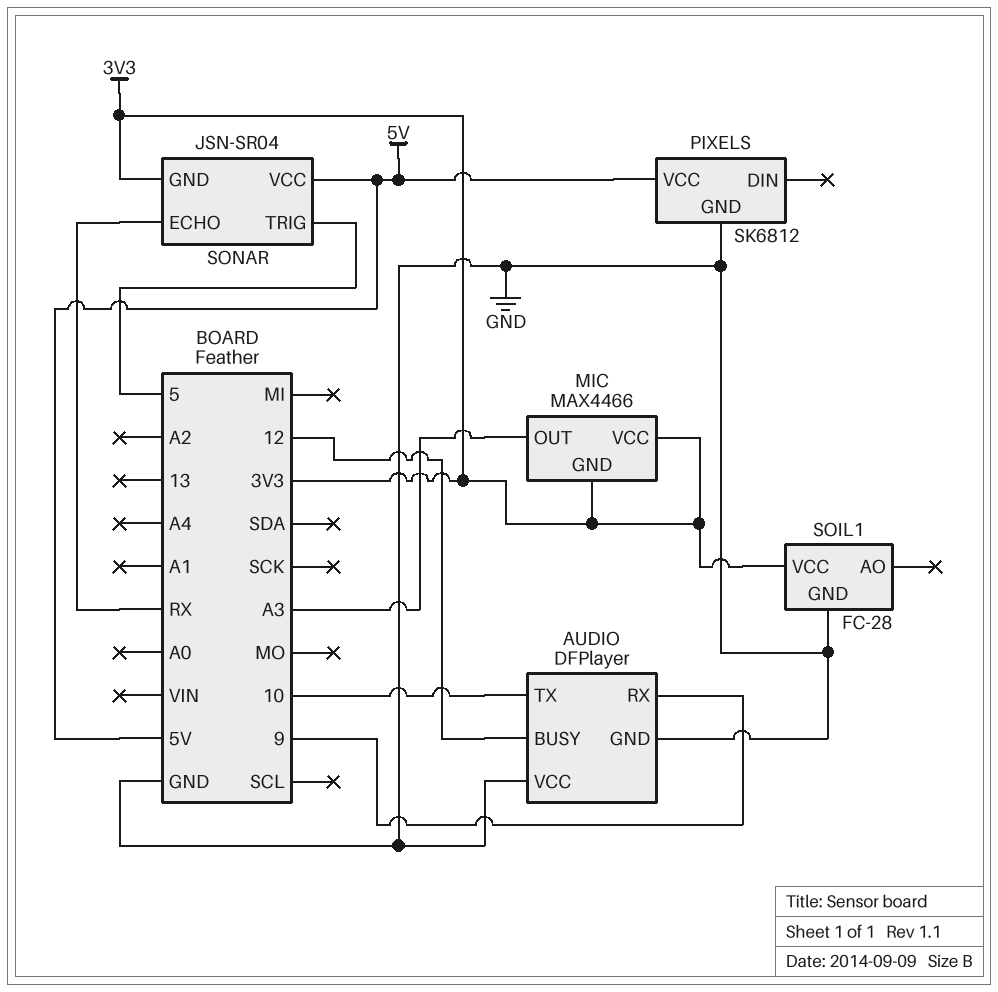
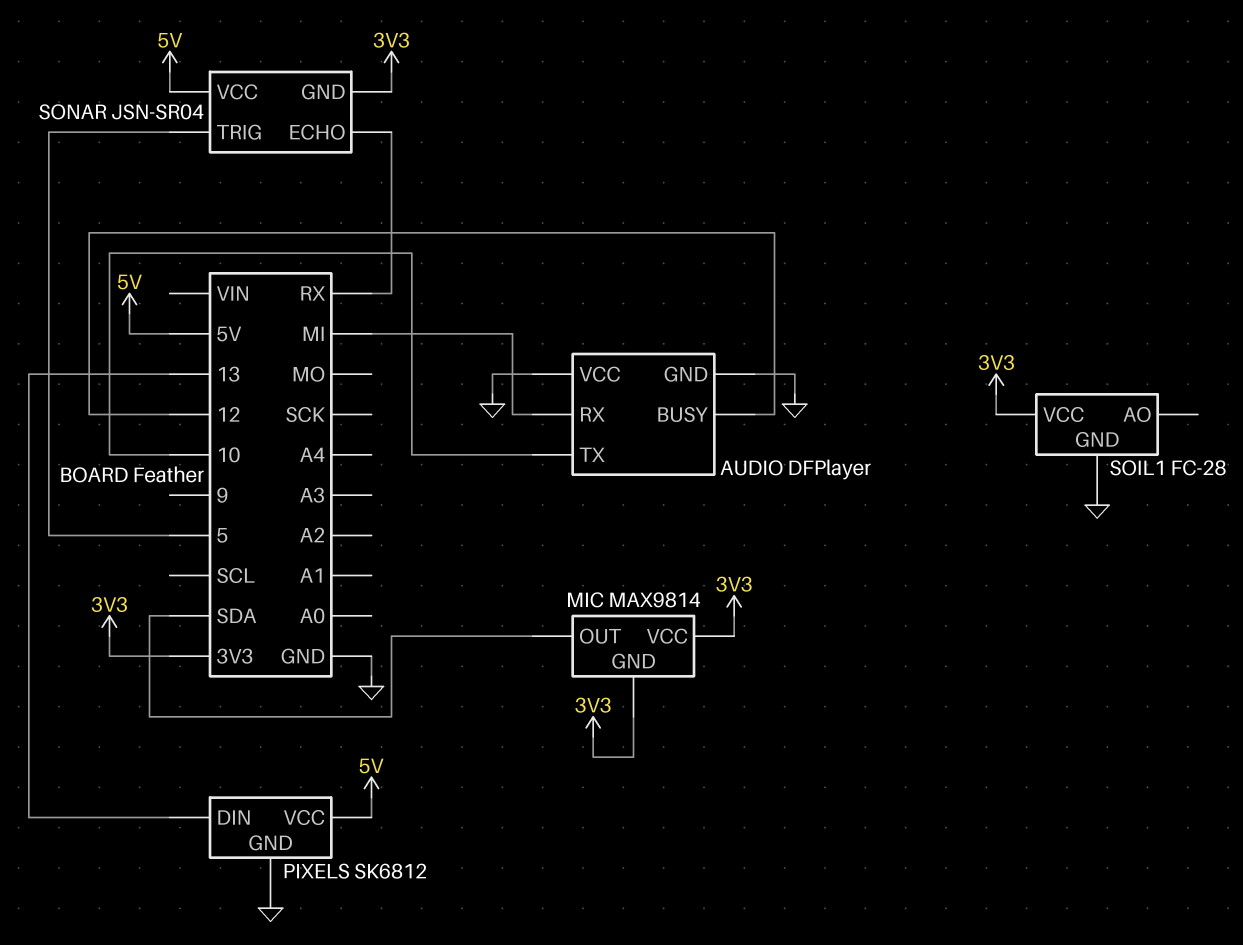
AUDIO pin RX: 9 -> MI
MIC: MAX4466 -> MAX9814
MIC pin OUT: A3 -> SDA
PIXELS pin DIN: none -> 13

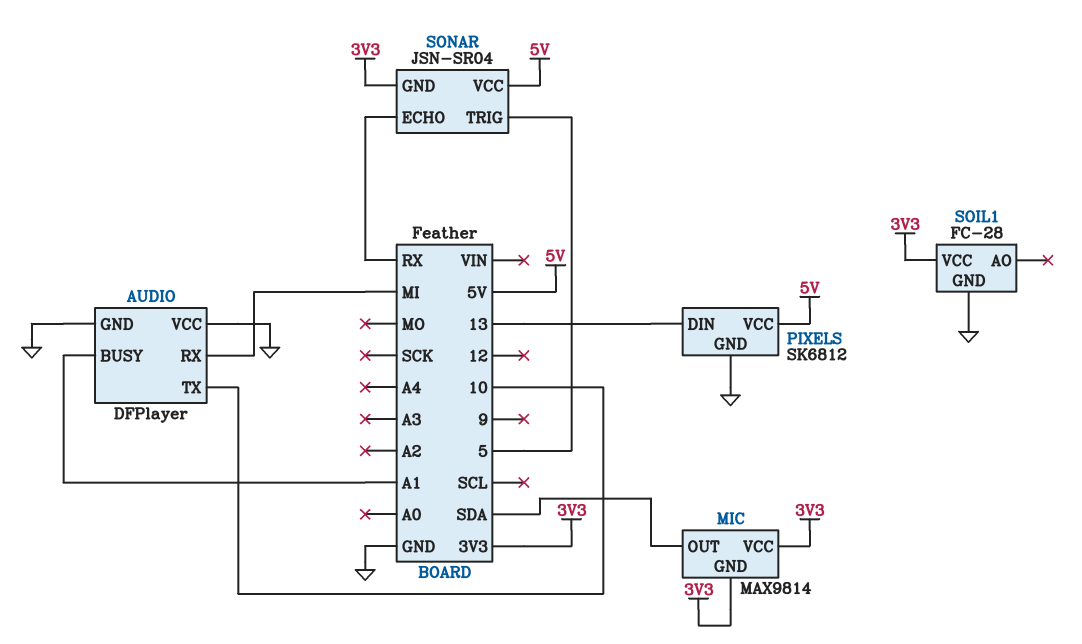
AUDIO pin BUSY: 12 -> A1

